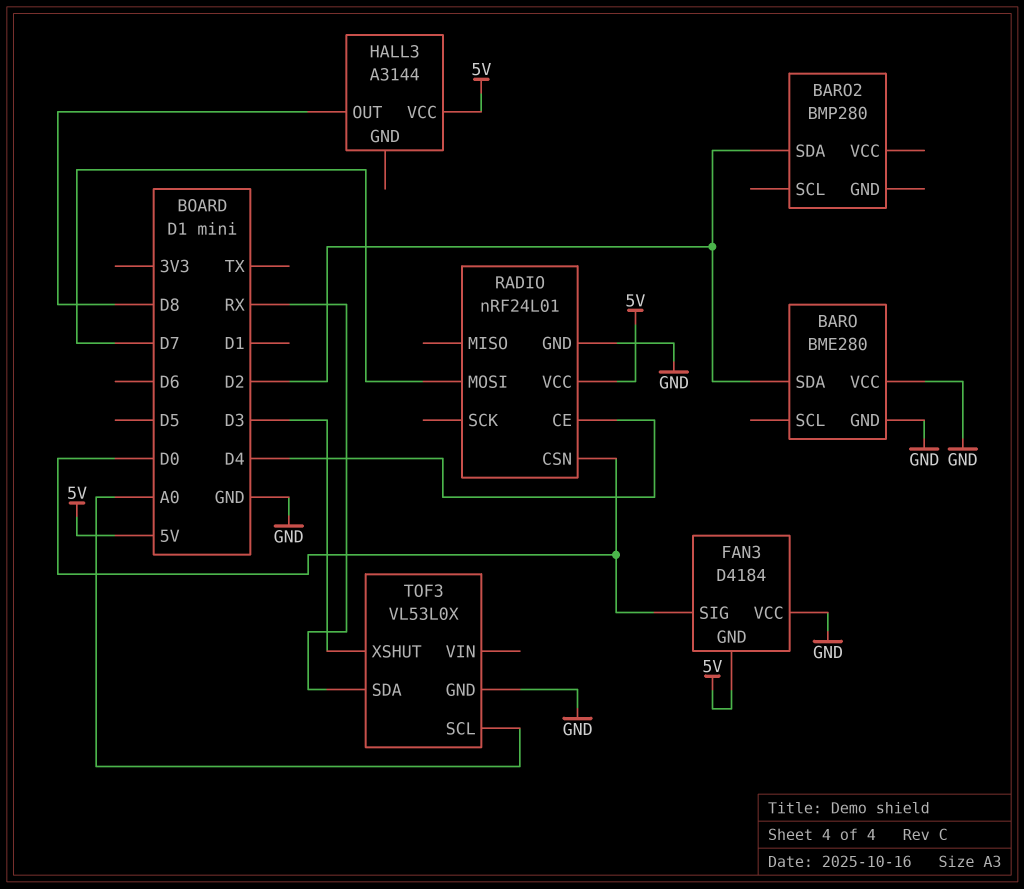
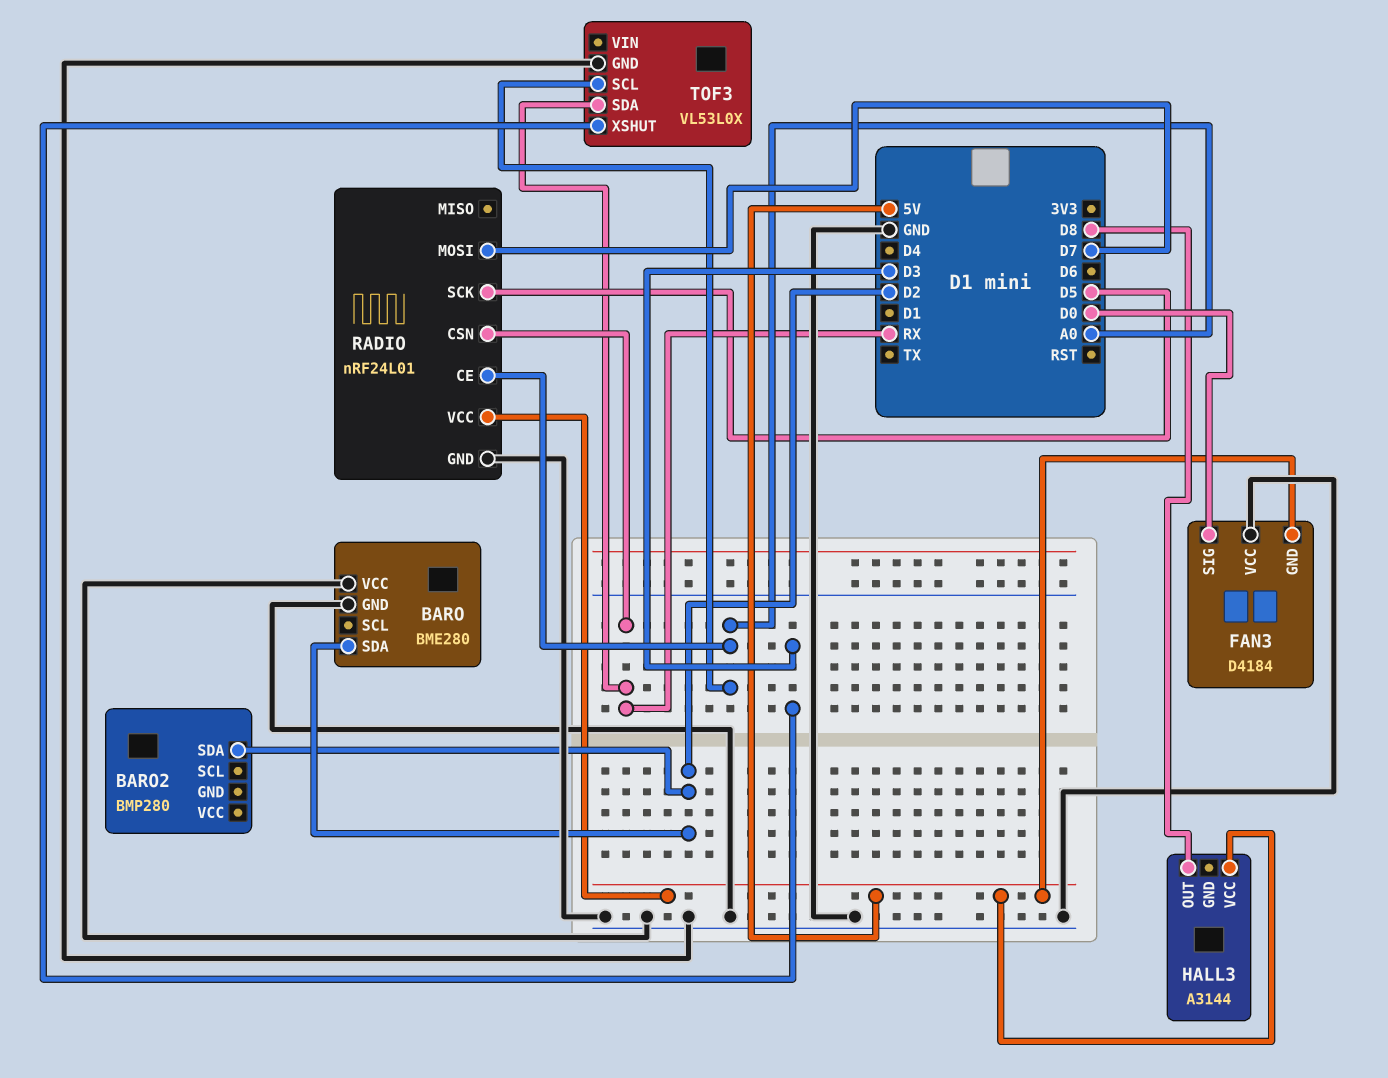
RADIO pin CE: D4 -> A0
RADIO pin CSN: D0 -> RX
RADIO pin SCK: none -> D5

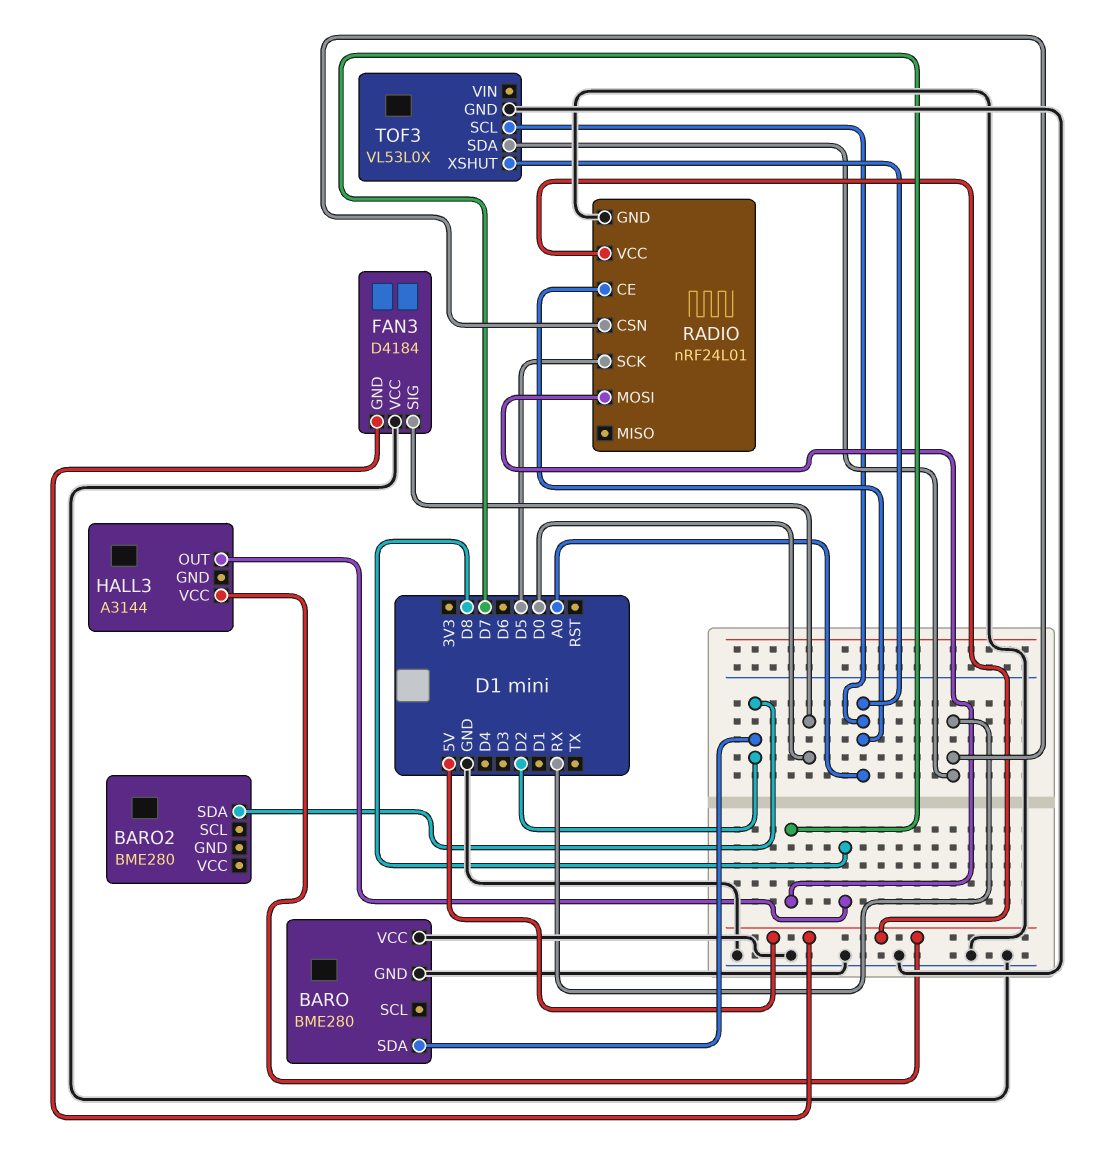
BARO2: BMP280 -> BME280
TOF3 pin XSHUT: D3 -> A0

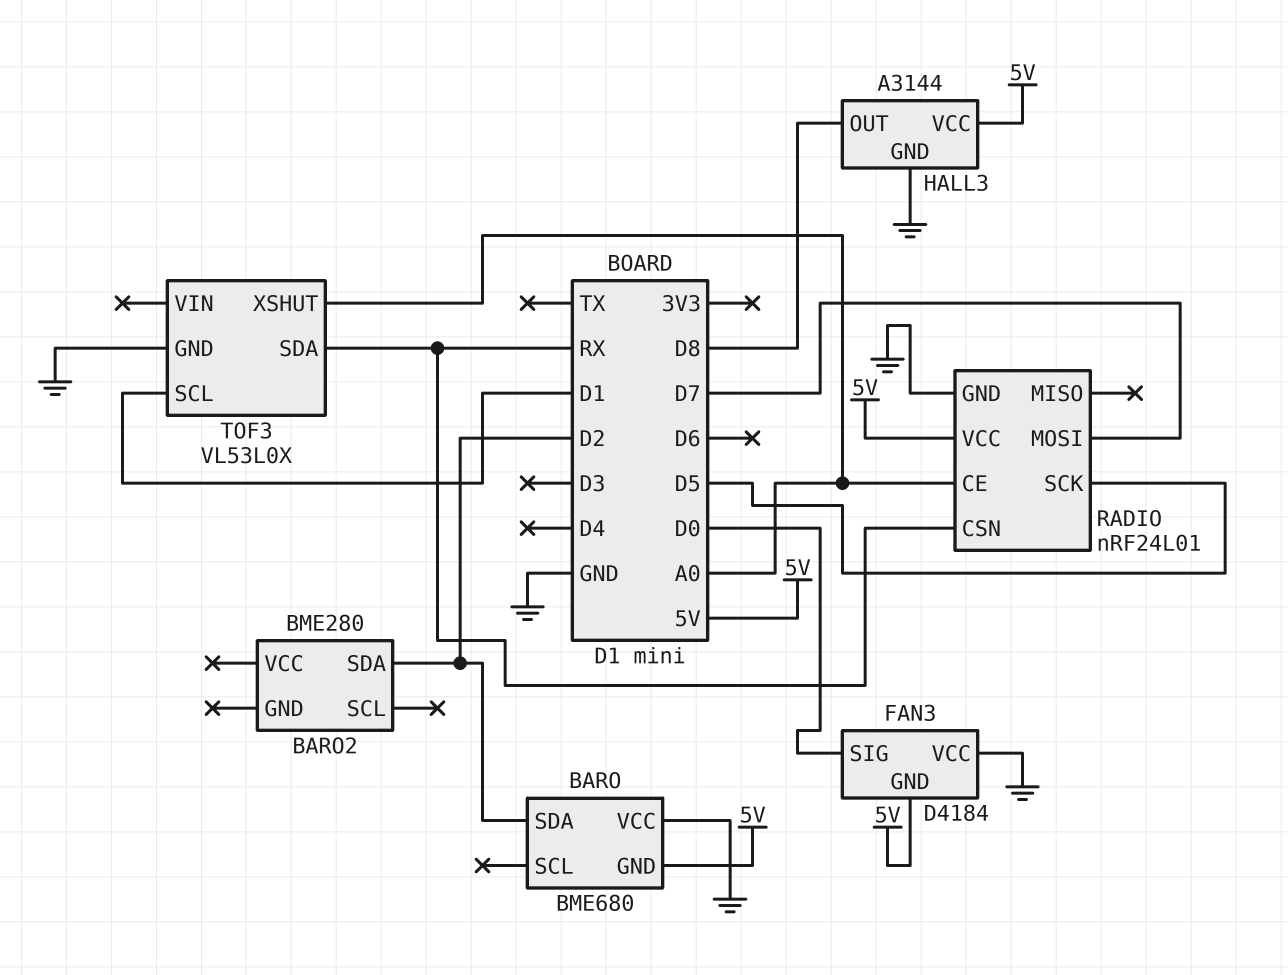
BARO: BME280 -> BME680
BARO pin GND: GND -> 5V
HALL3 pin GND: none -> GND
TOF3 pin SCL: A0 -> D1

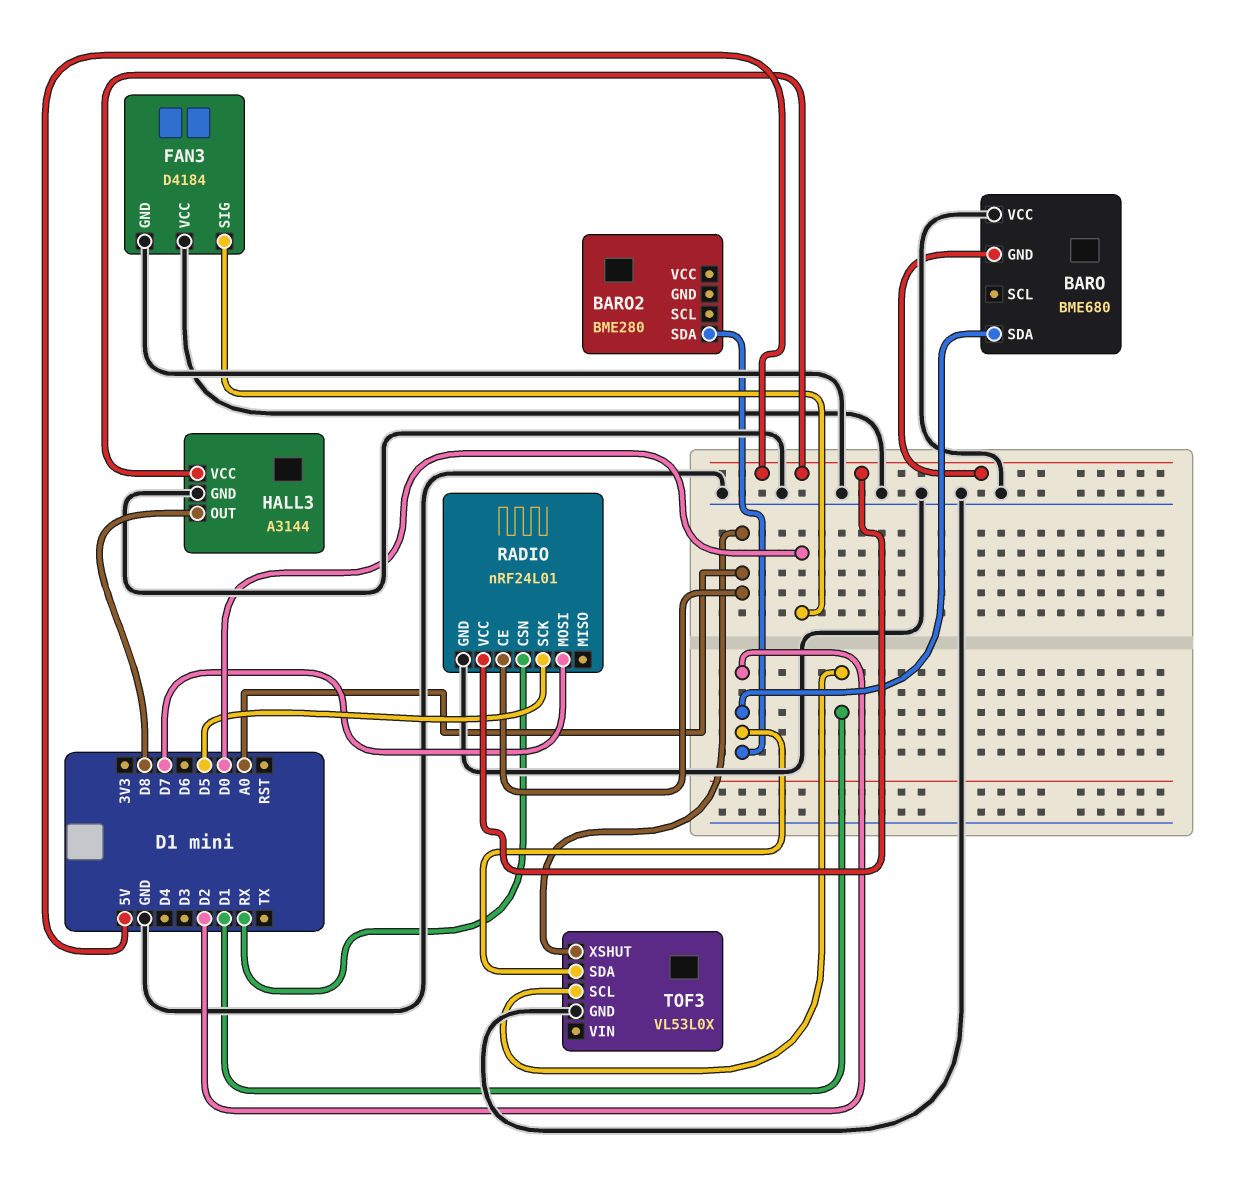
FAN3 pin GND: 5V -> GND
TOF3 pin SDA: RX -> D2

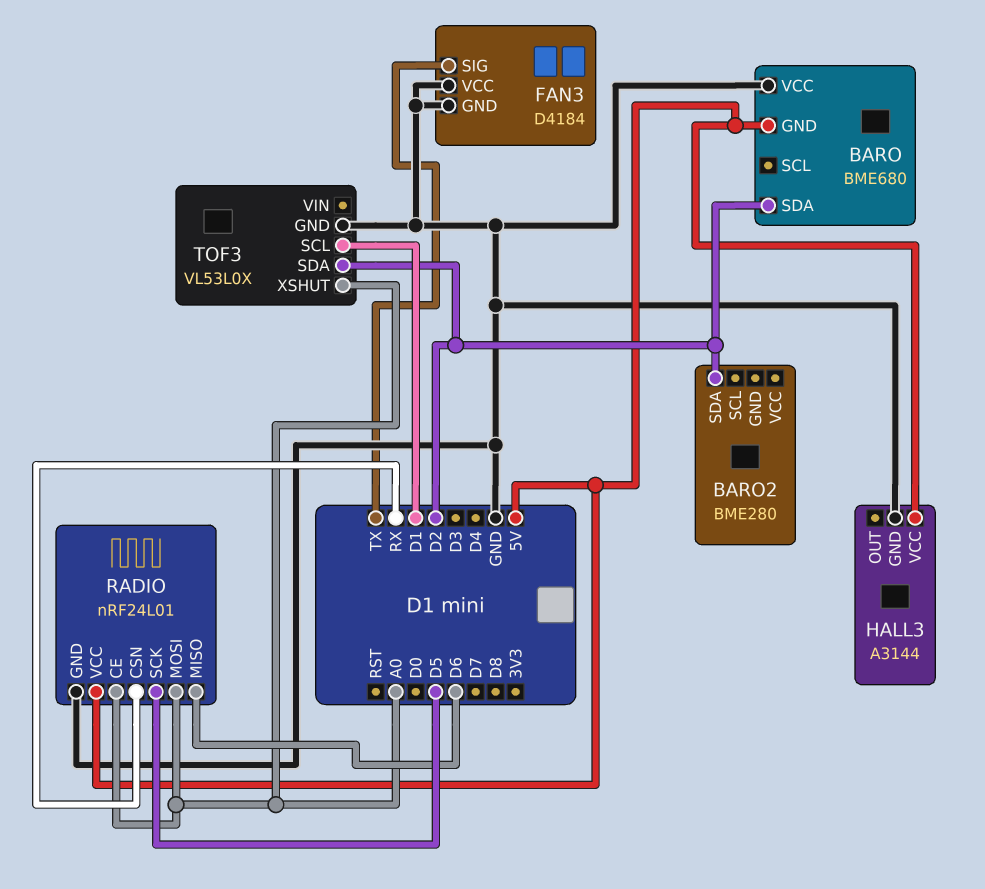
FAN3 pin SIG: D0 -> TX
HALL3 pin OUT: D8 -> none
RADIO pin MISO: none -> D6
RADIO pin MOSI: D7 -> A0

